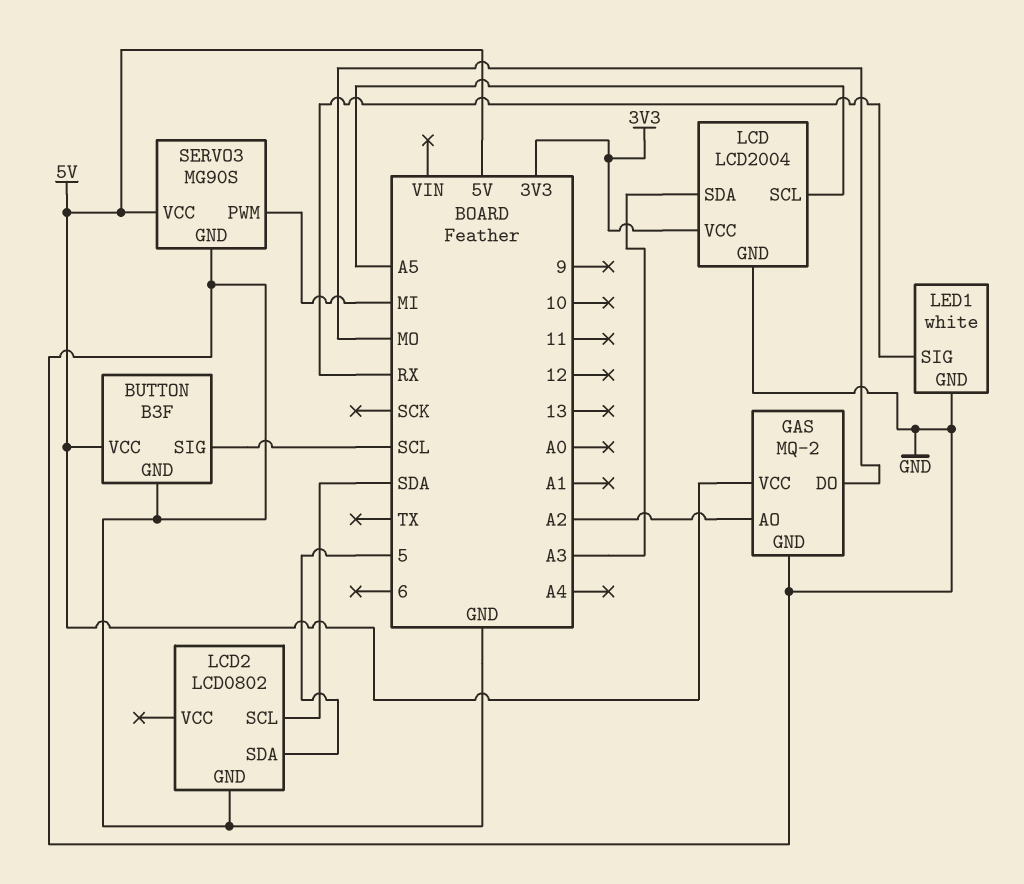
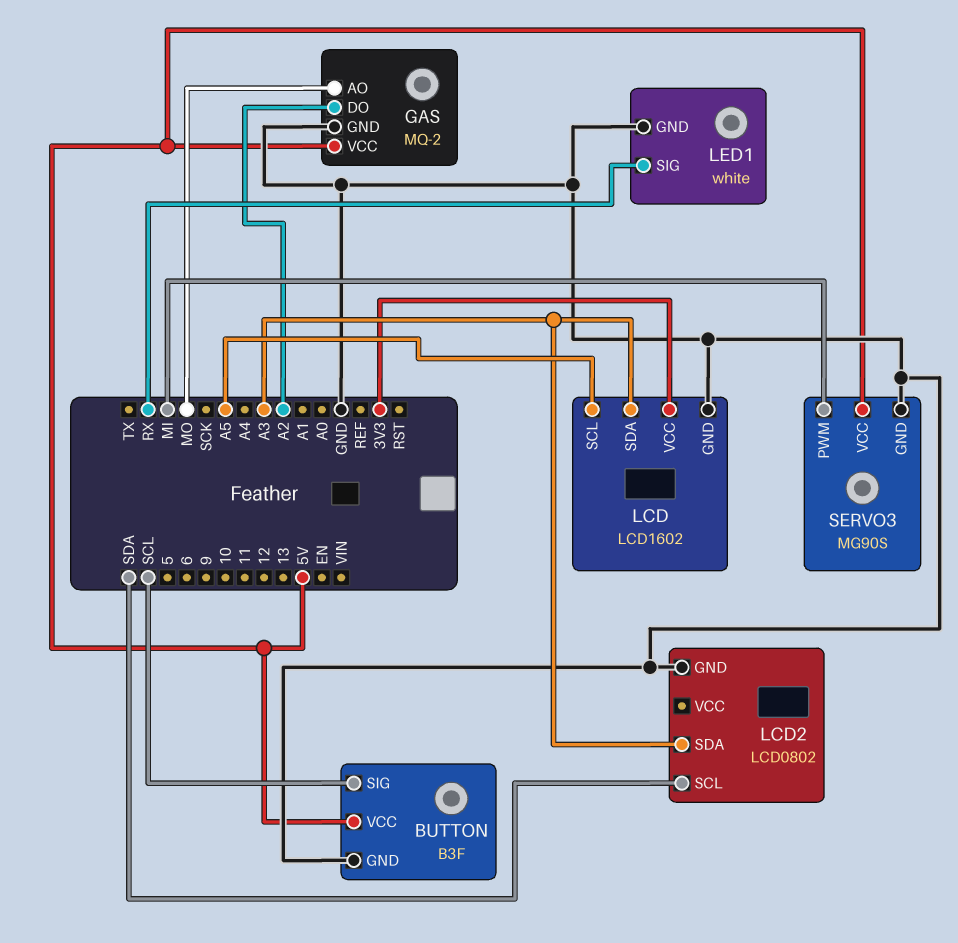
GAS pin AO: A2 -> MO
GAS pin DO: MO -> A2
LCD: LCD2004 -> LCD1602
LCD2 pin SDA: 5 -> A3

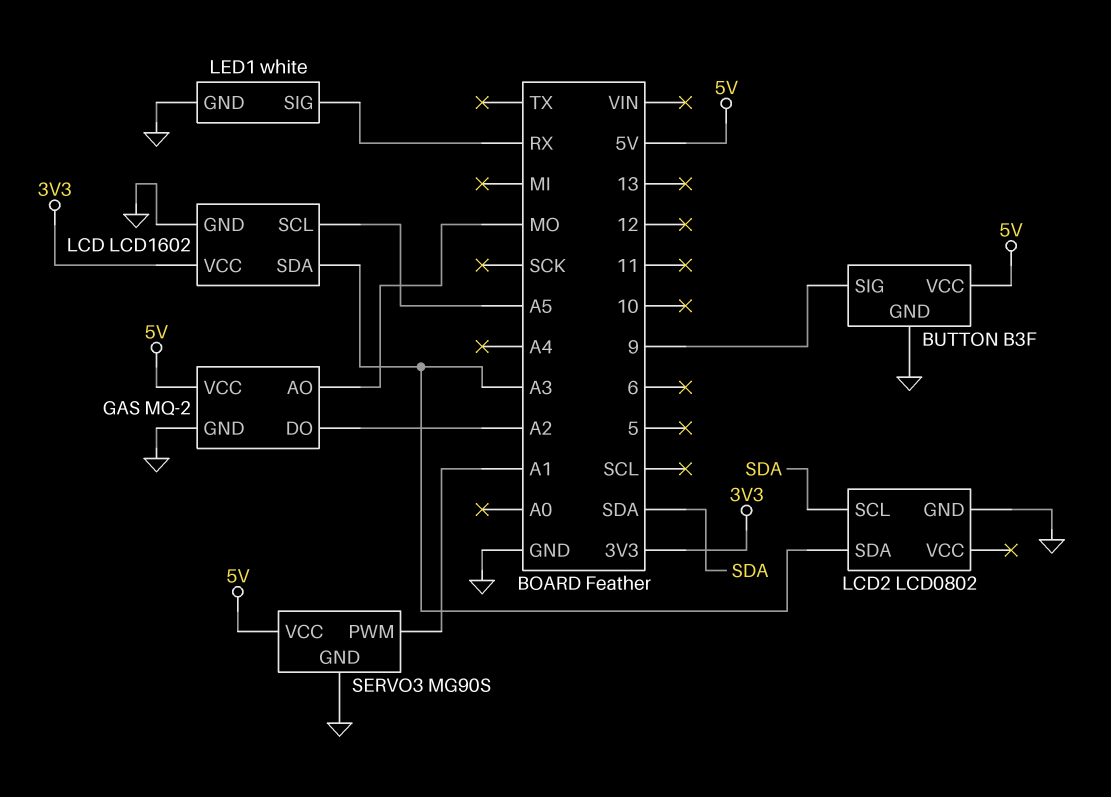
BUTTON pin SIG: SCL -> 9
SERVO3 pin PWM: MI -> A1

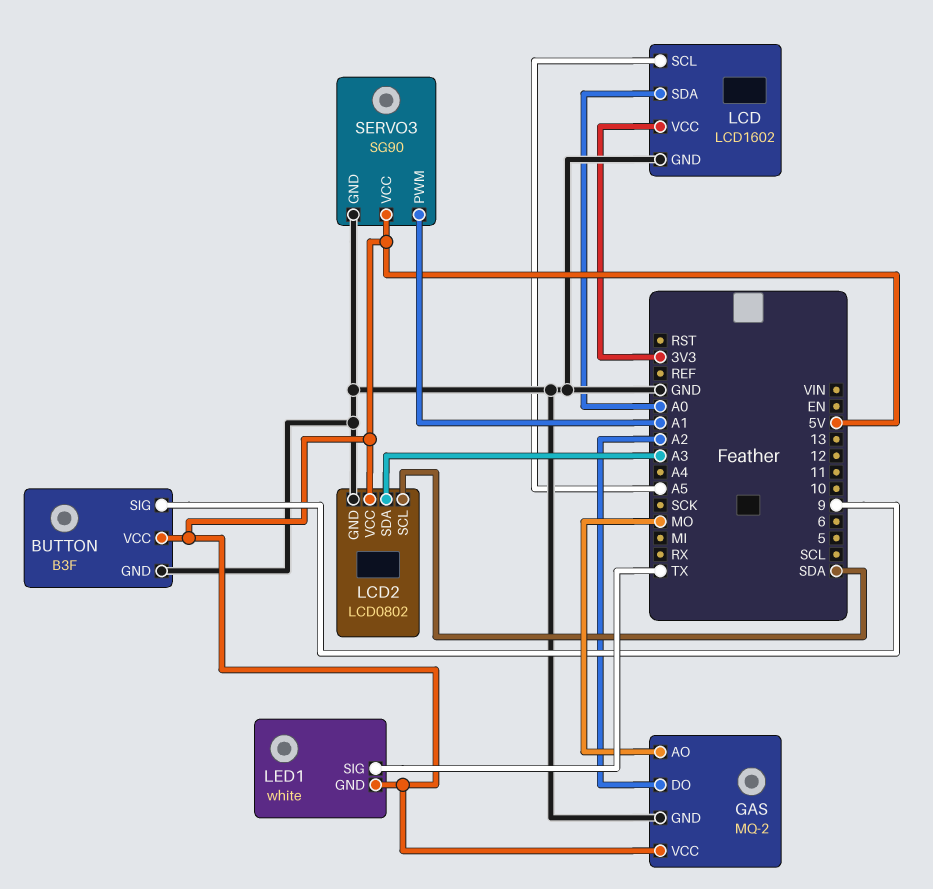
LCD pin SDA: A3 -> A0
LCD2 pin VCC: none -> 5V
LED1 pin GND: GND -> 5V
LED1 pin SIG: RX -> TX
SERVO3: MG90S -> SG90

